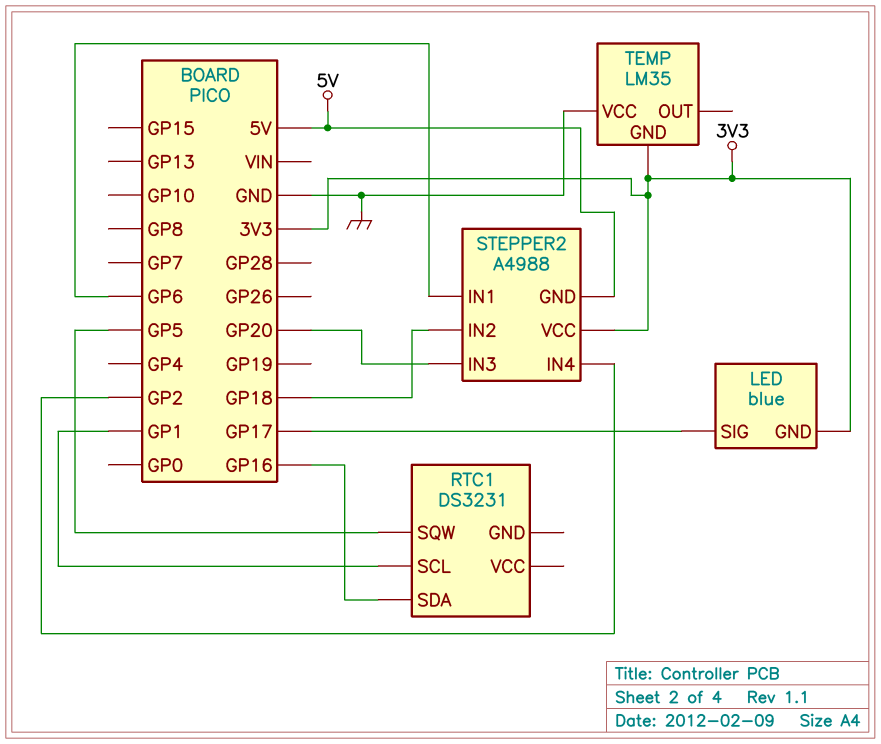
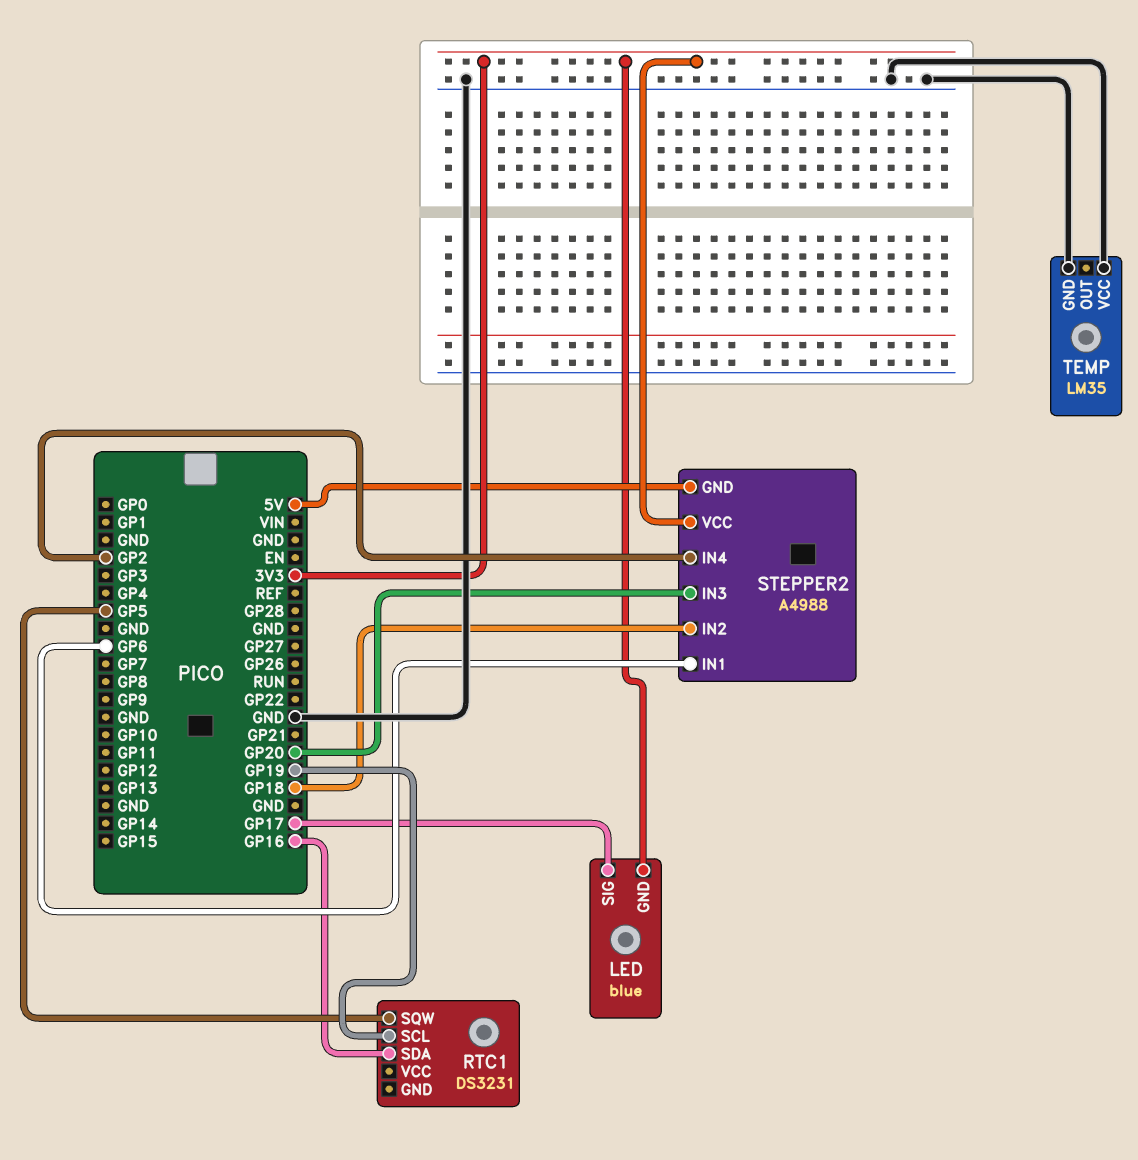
RTC1 pin SCL: GP1 -> GP19
TEMP pin GND: 3V3 -> GND

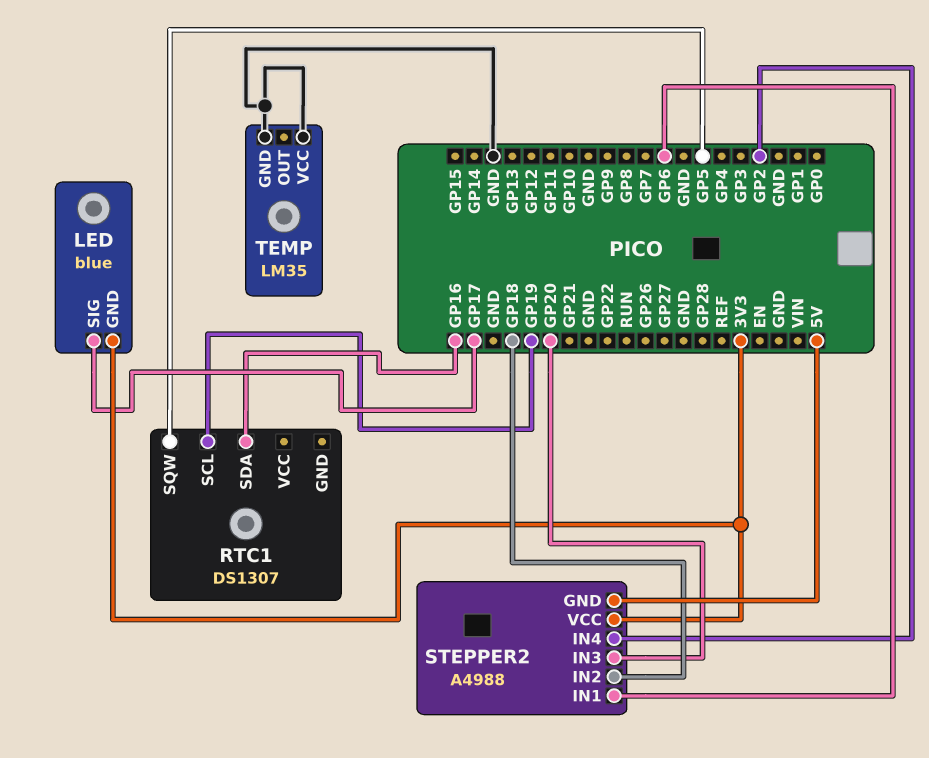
RTC1: DS3231 -> DS1307

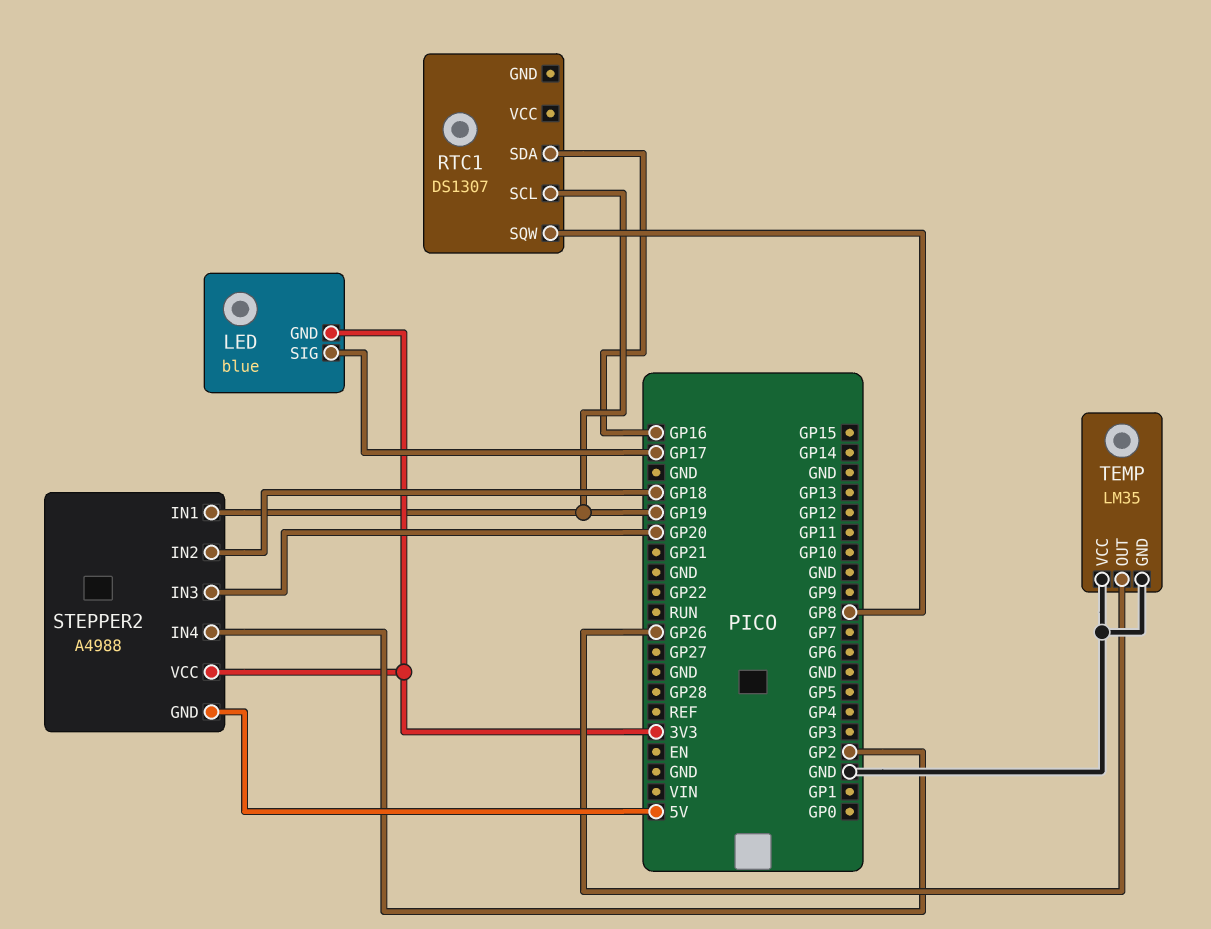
RTC1 pin SQW: GP5 -> GP8
STEPPER2 pin IN1: GP6 -> GP19
TEMP pin OUT: none -> GP26

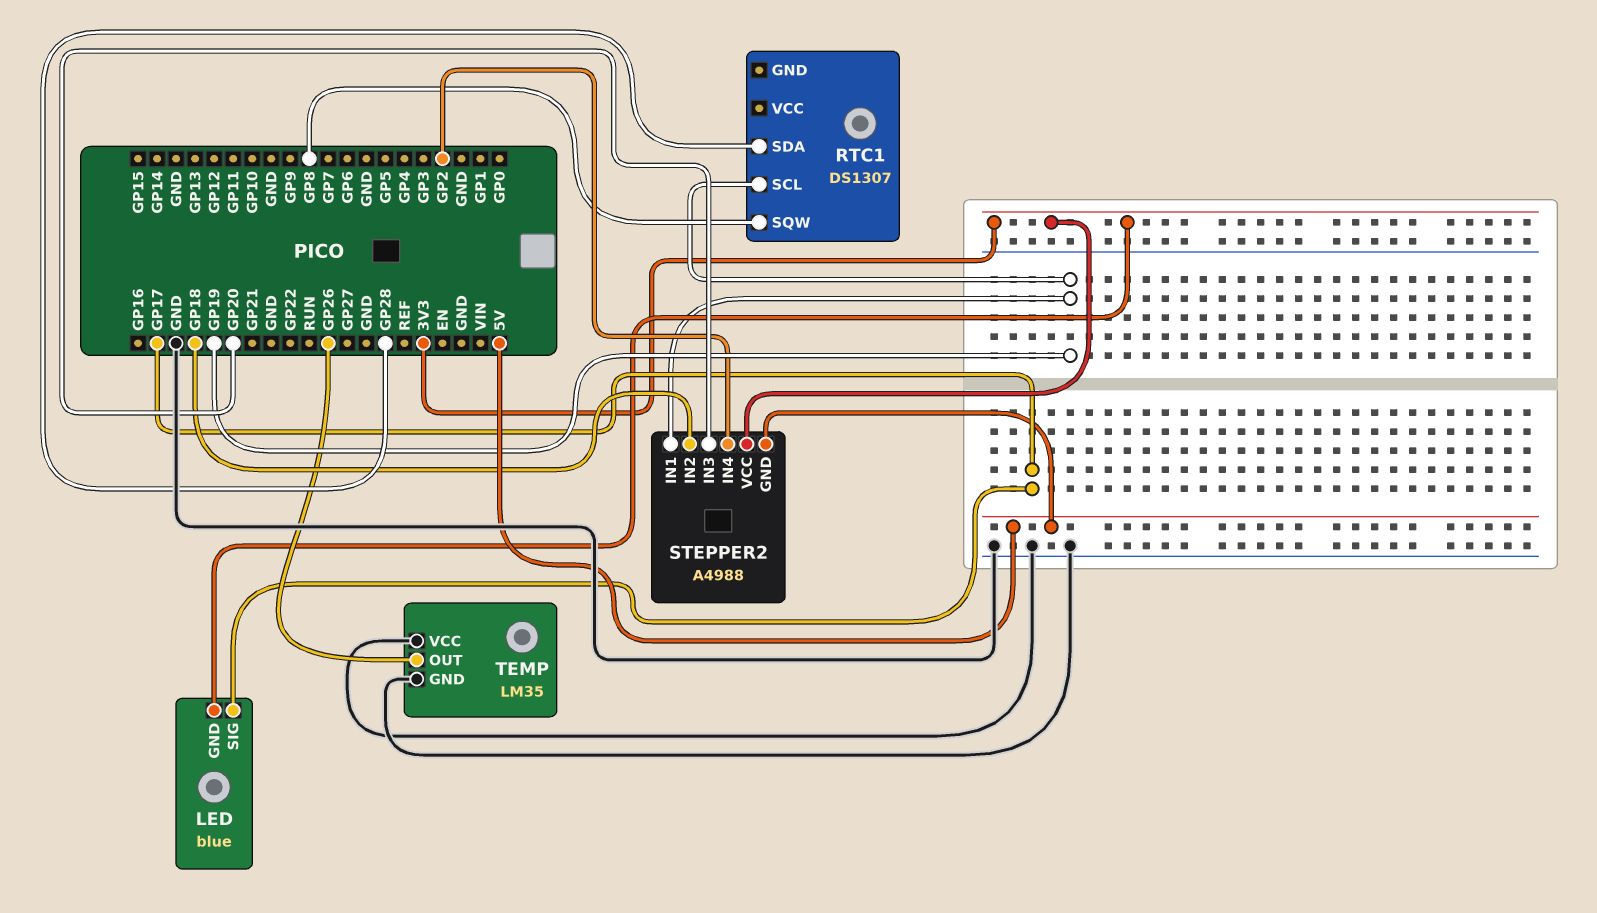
RTC1 pin SDA: GP16 -> GP28

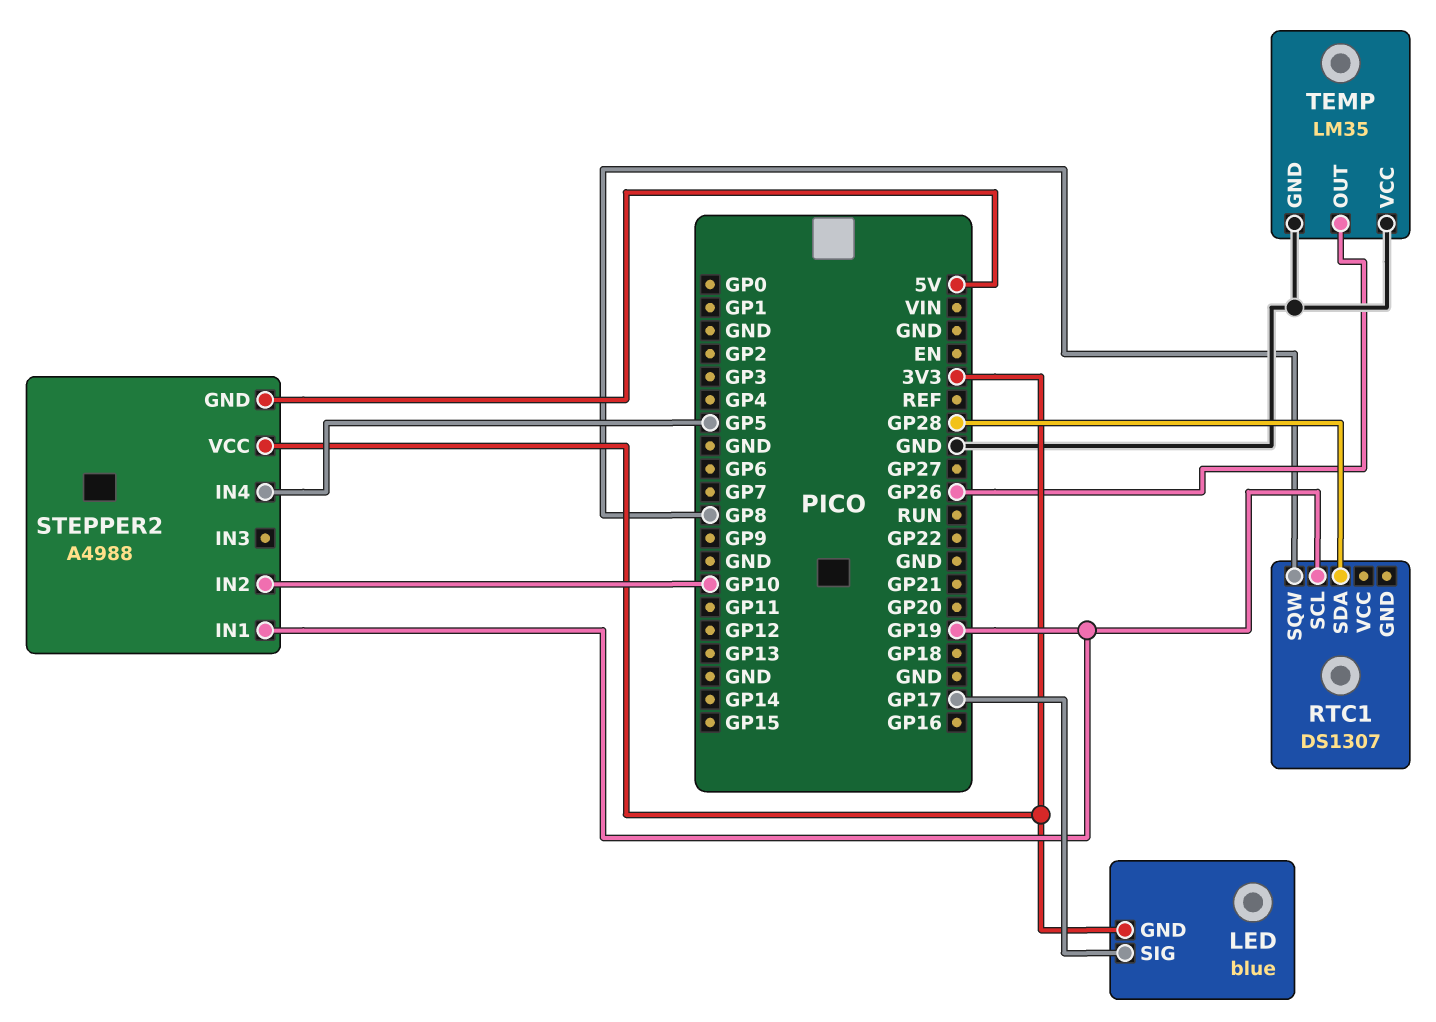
STEPPER2 pin IN2: GP18 -> GP10
STEPPER2 pin IN3: GP20 -> none
STEPPER2 pin IN4: GP2 -> GP5

